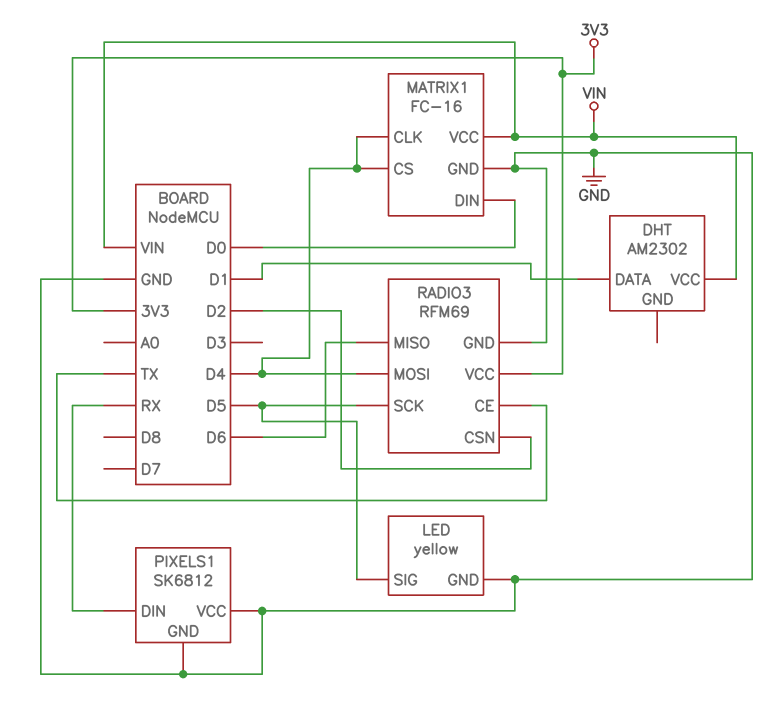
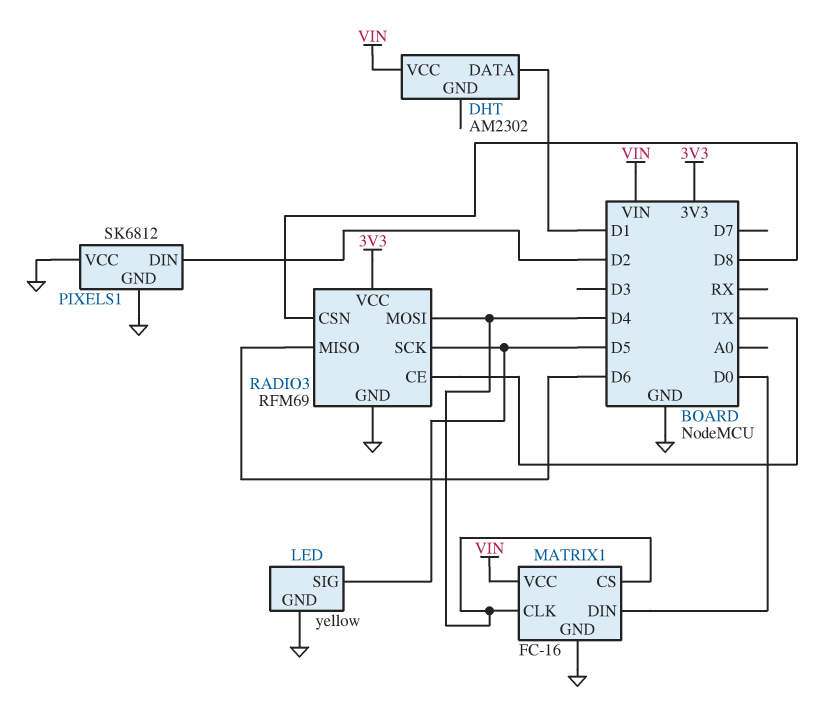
PIXELS1 pin DIN: RX -> D2
RADIO3 pin CSN: D2 -> D8

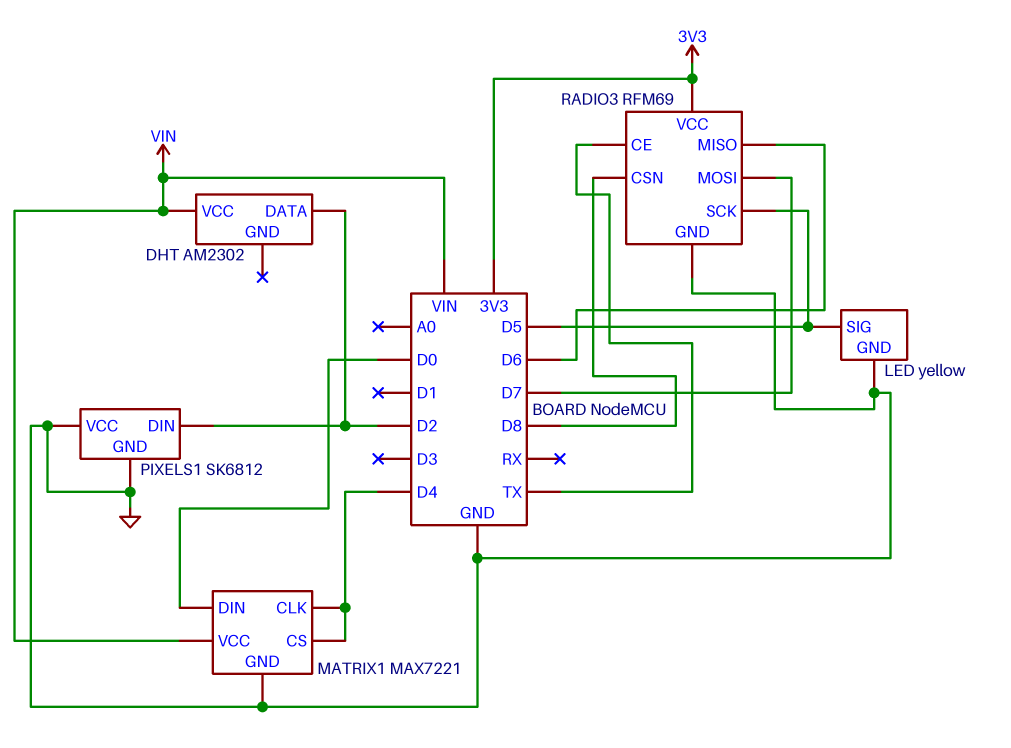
DHT pin DATA: D1 -> D2
MATRIX1: FC-16 -> MAX7221
RADIO3 pin MOSI: D4 -> D7

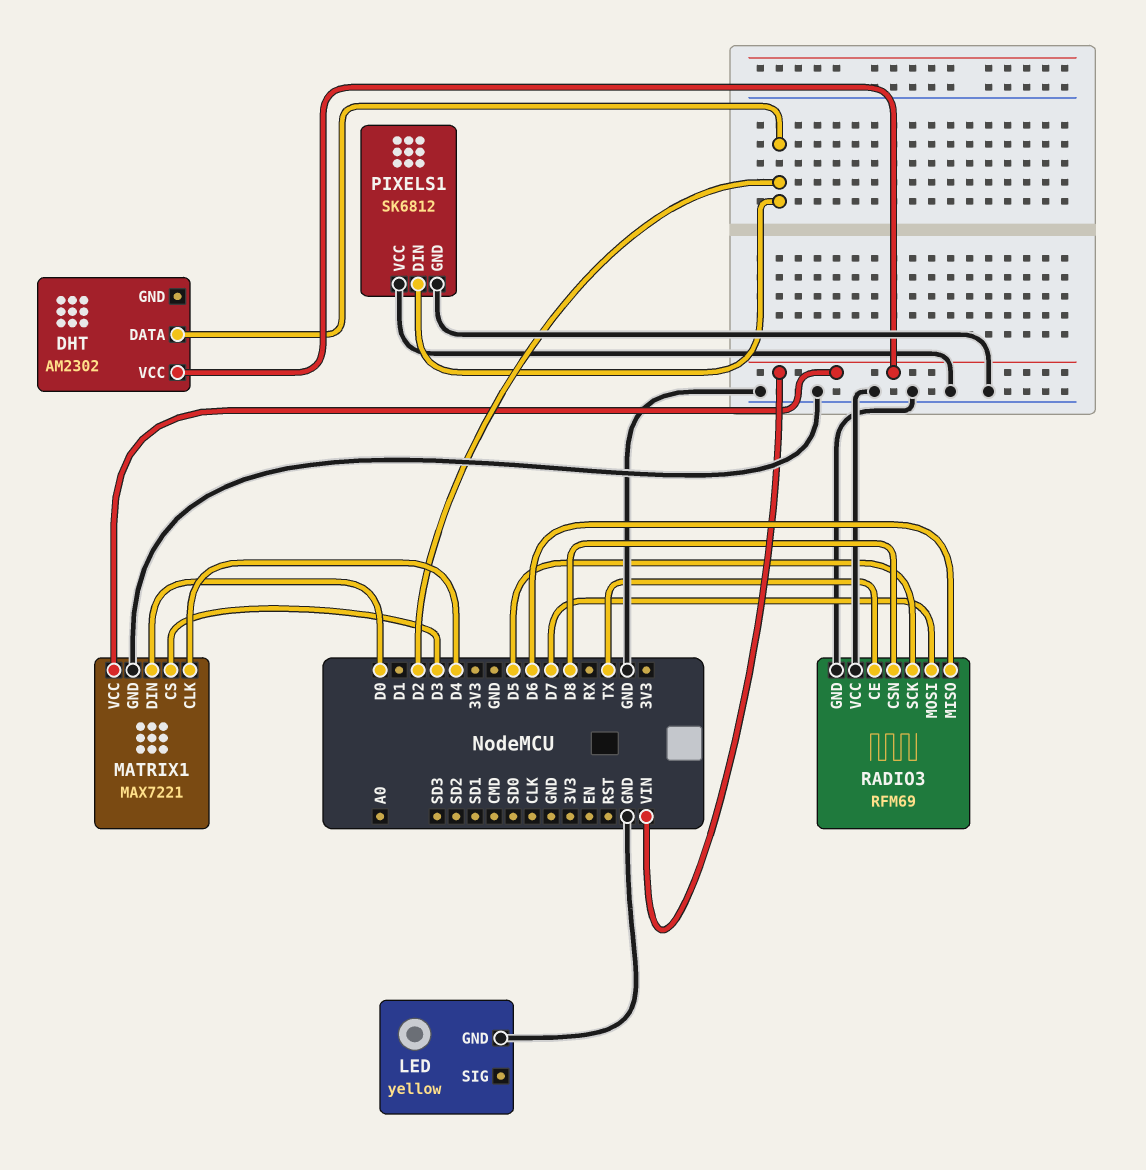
LED pin SIG: D5 -> none
MATRIX1 pin CS: D4 -> D3
RADIO3 pin VCC: 3V3 -> GND

